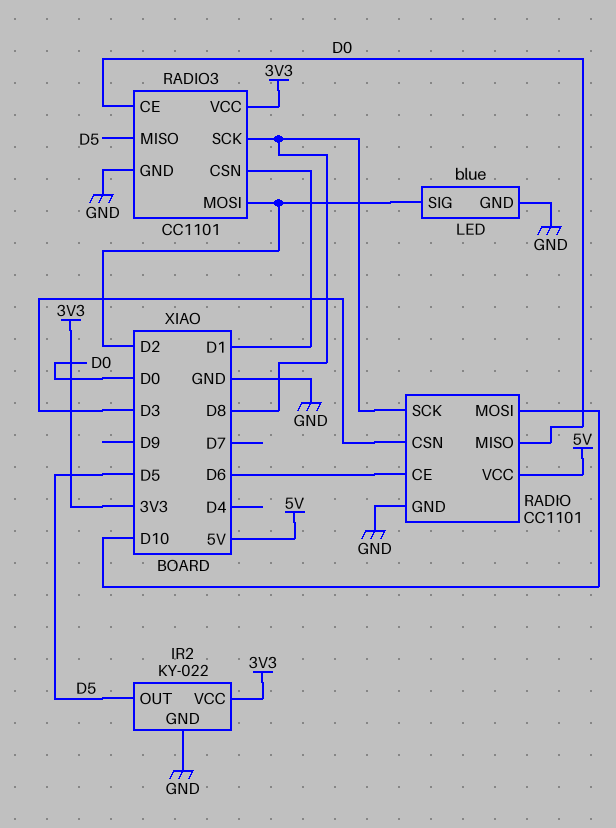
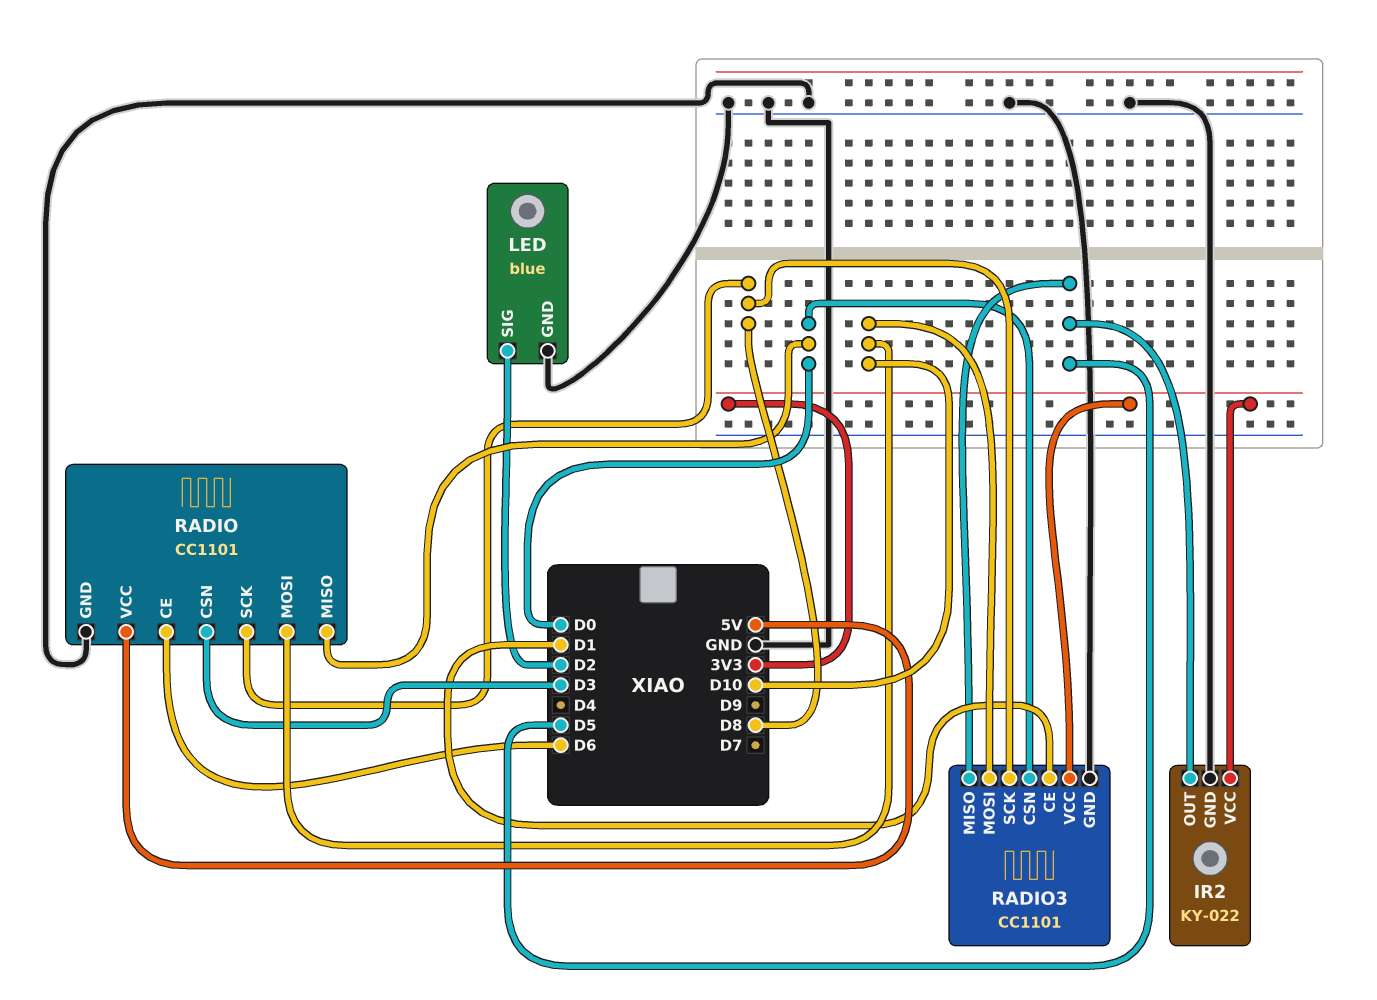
RADIO3 pin CE: D0 -> D1
RADIO3 pin CSN: D1 -> D0
RADIO3 pin MOSI: D2 -> D10

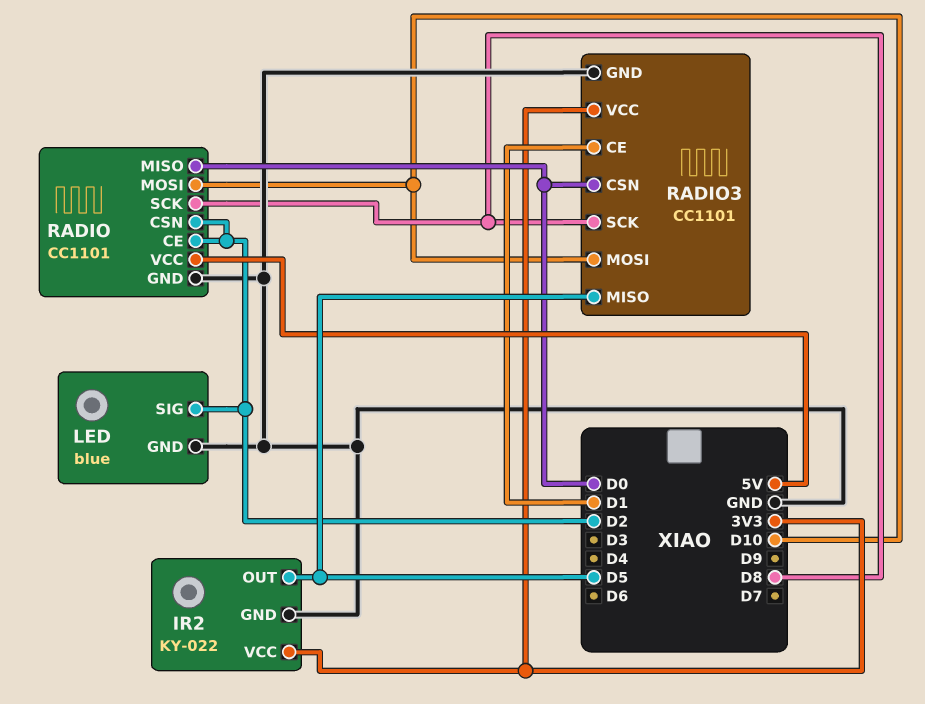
RADIO pin CE: D6 -> D2
RADIO pin CSN: D3 -> D2

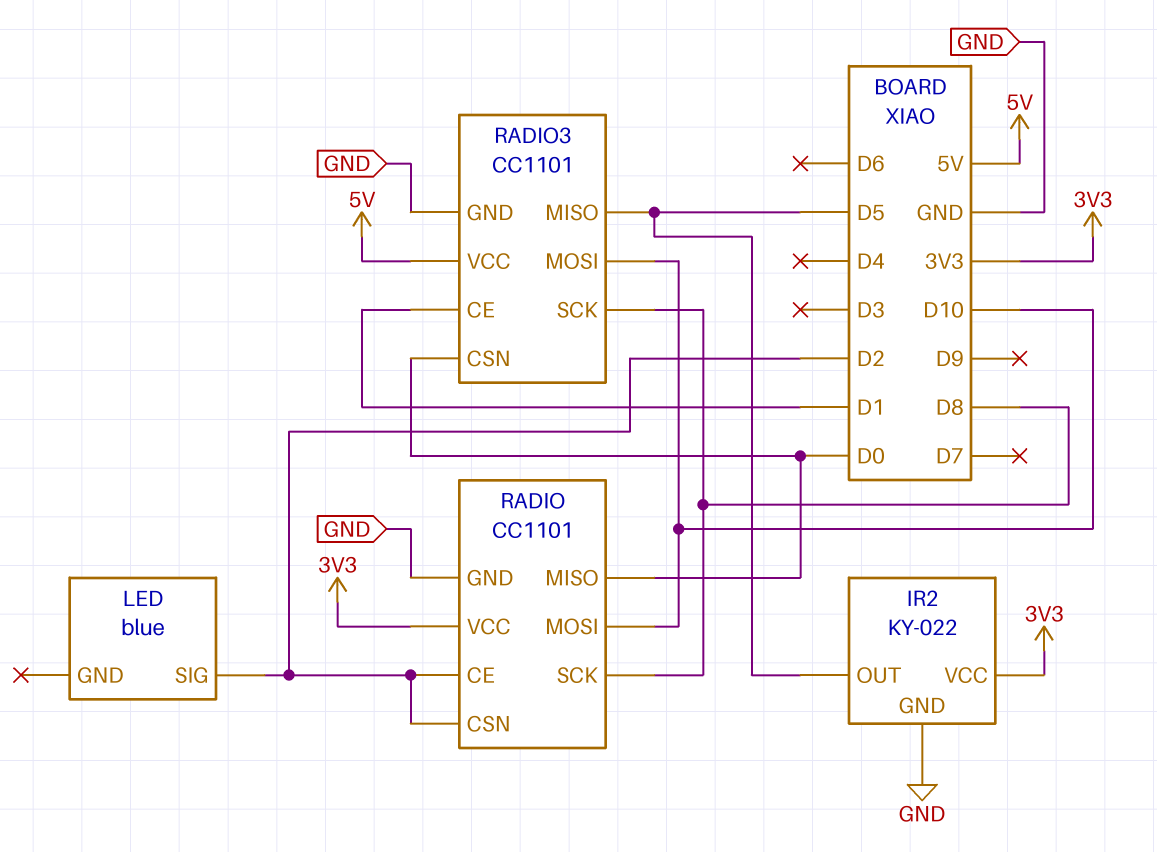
LED pin GND: GND -> none
RADIO pin VCC: 5V -> 3V3
RADIO3 pin VCC: 3V3 -> 5V

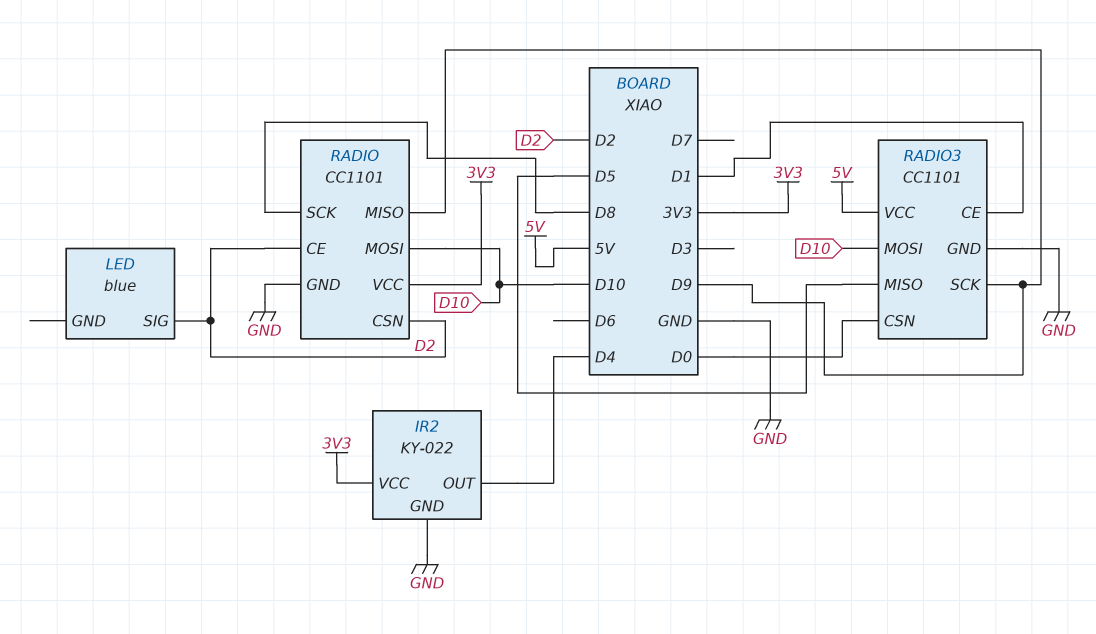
IR2 pin OUT: D5 -> D4
RADIO pin MISO: D0 -> D9
RADIO3 pin SCK: D8 -> D9

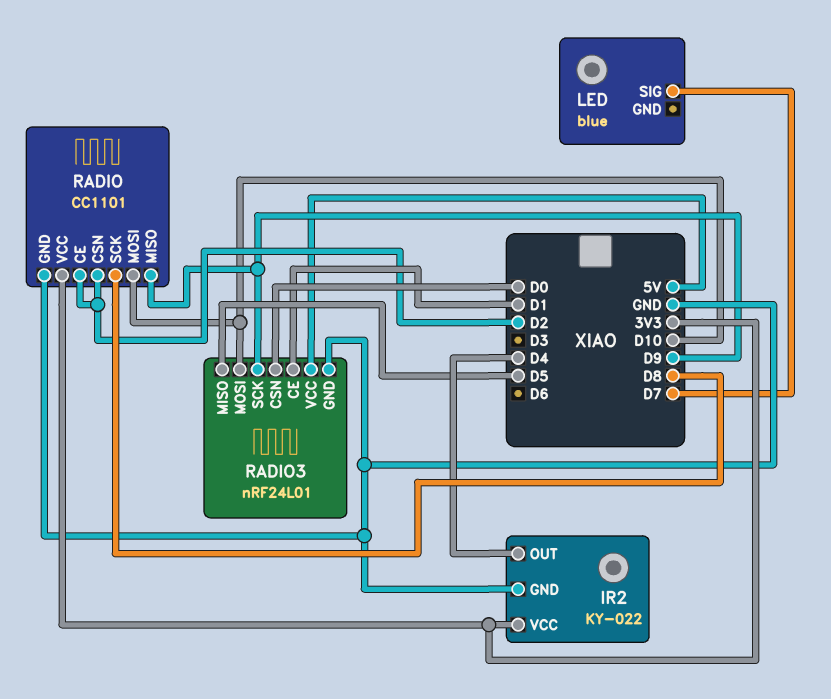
LED pin SIG: D2 -> D7
RADIO3: CC1101 -> nRF24L01

